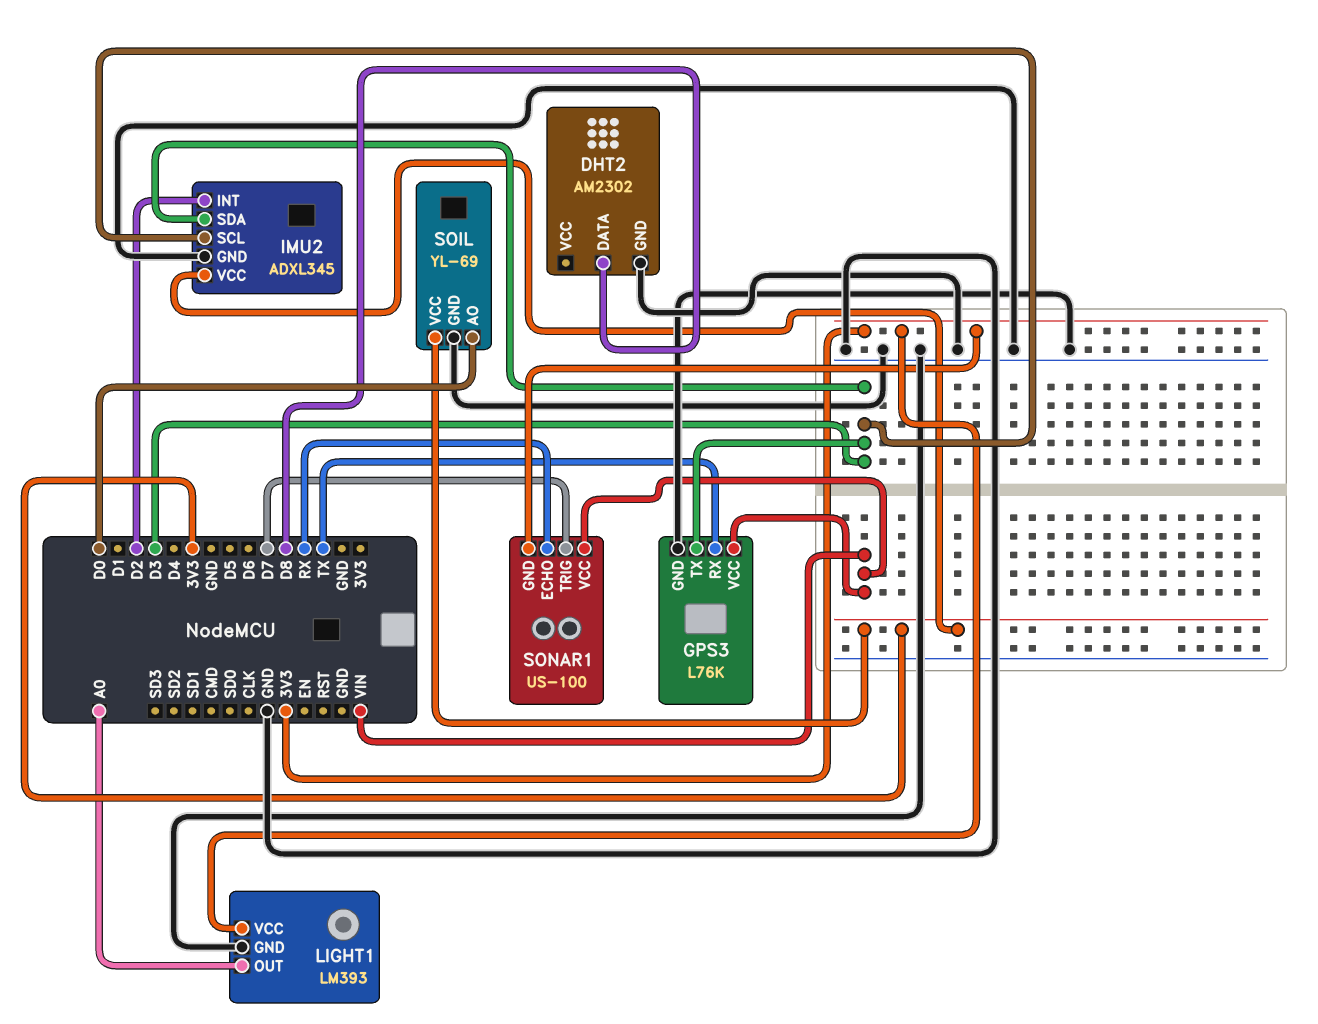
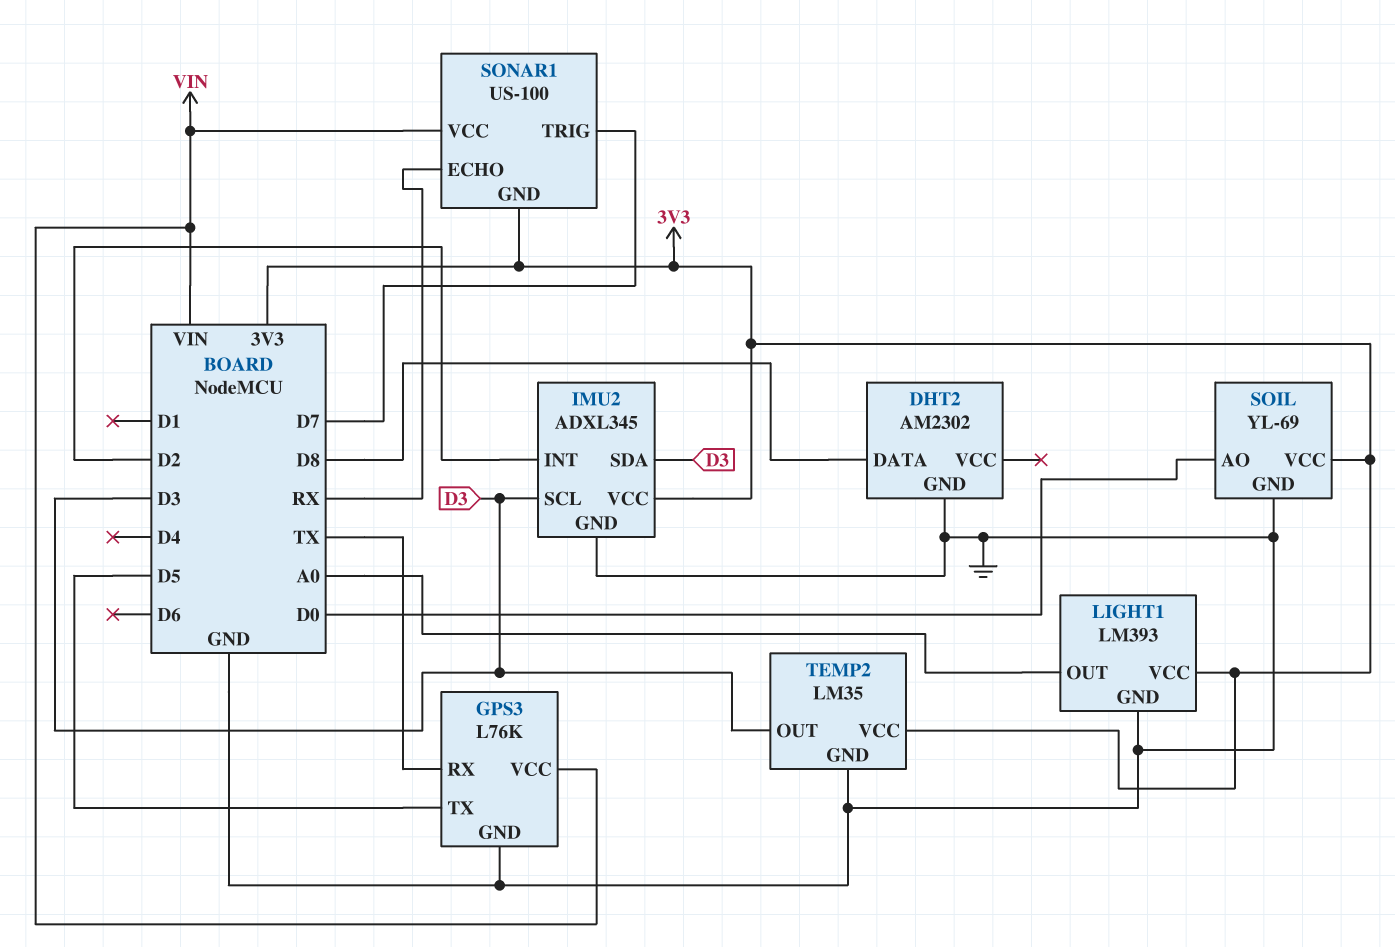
GPS3 pin TX: D3 -> D5
TEMP2: none -> LM35
TEMP2 pin GND: none -> GND
TEMP2 pin OUT: none -> D3
TEMP2 pin VCC: none -> 3V3

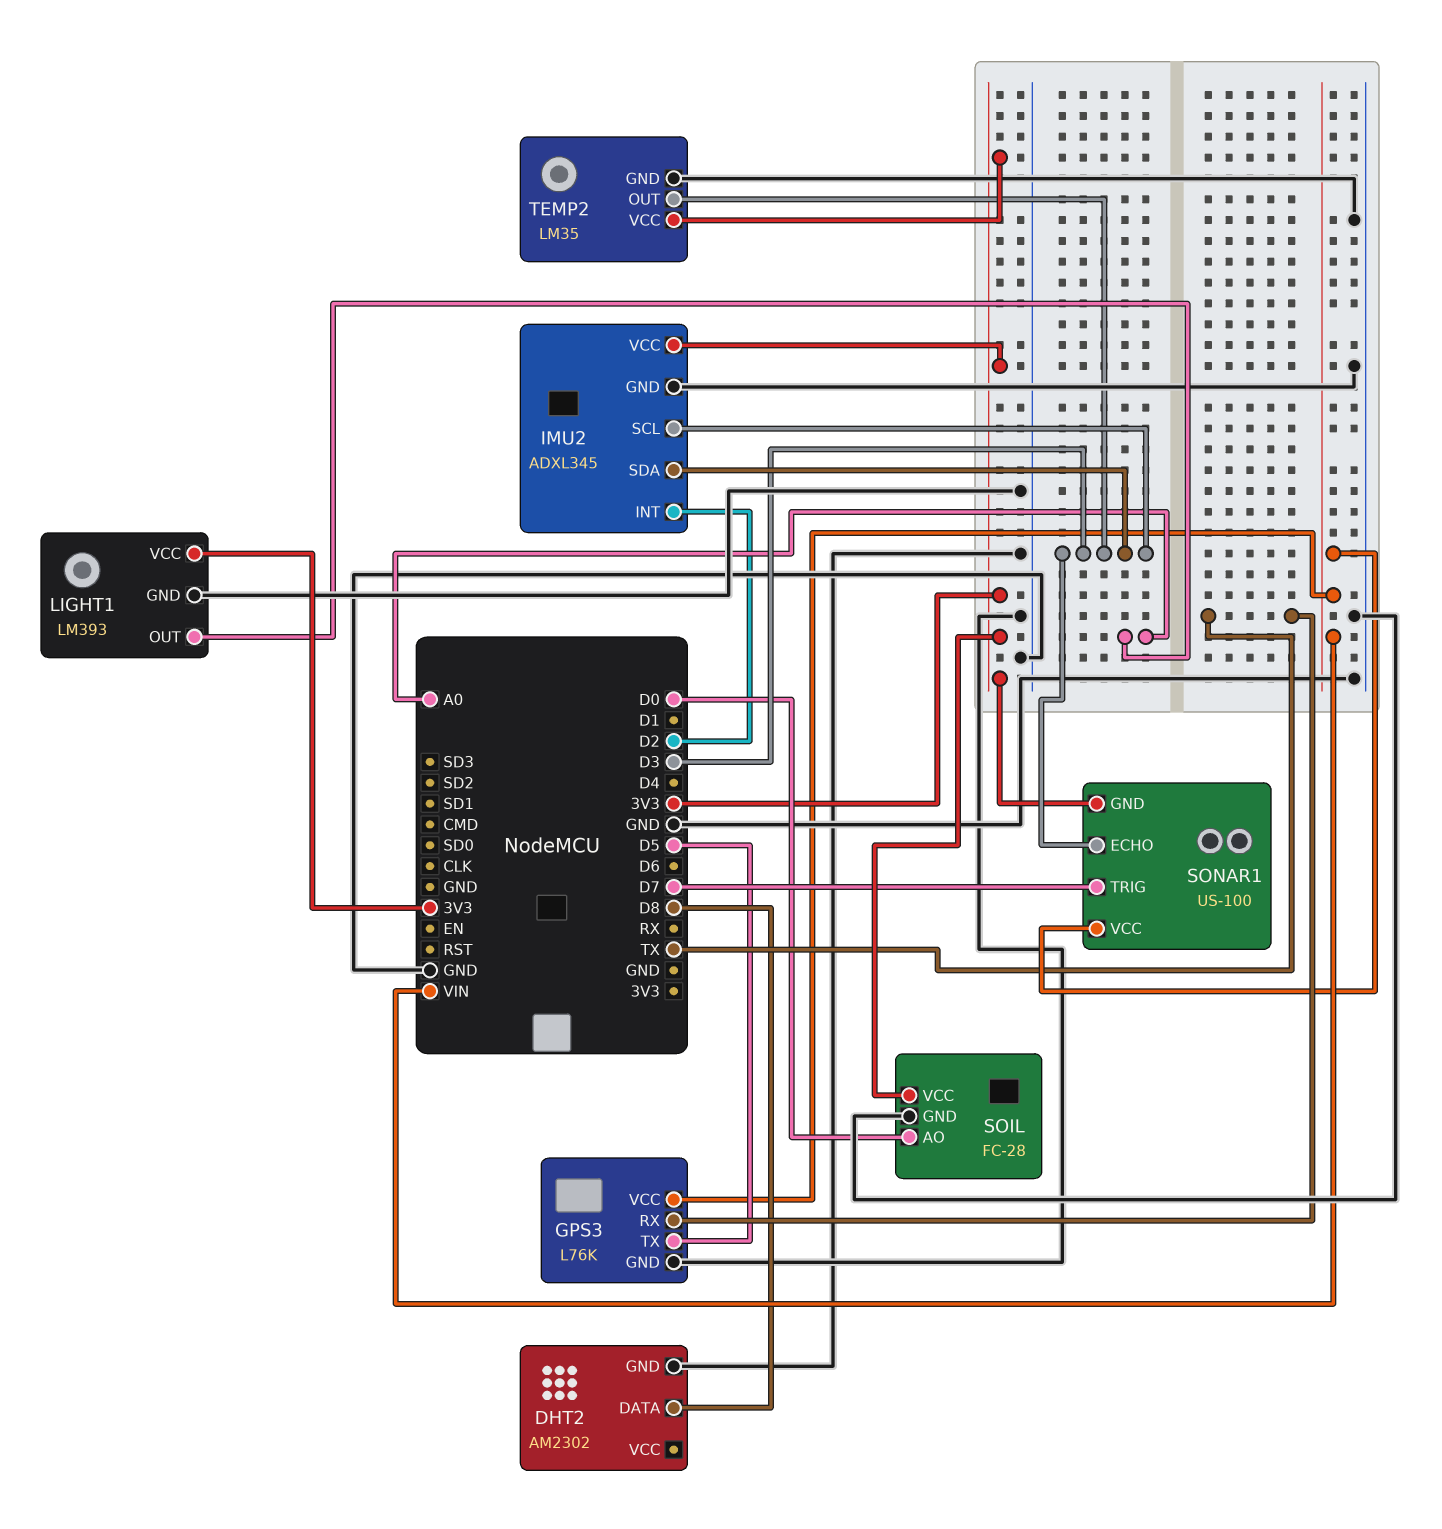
SOIL: YL-69 -> FC-28
SONAR1 pin ECHO: RX -> D3

